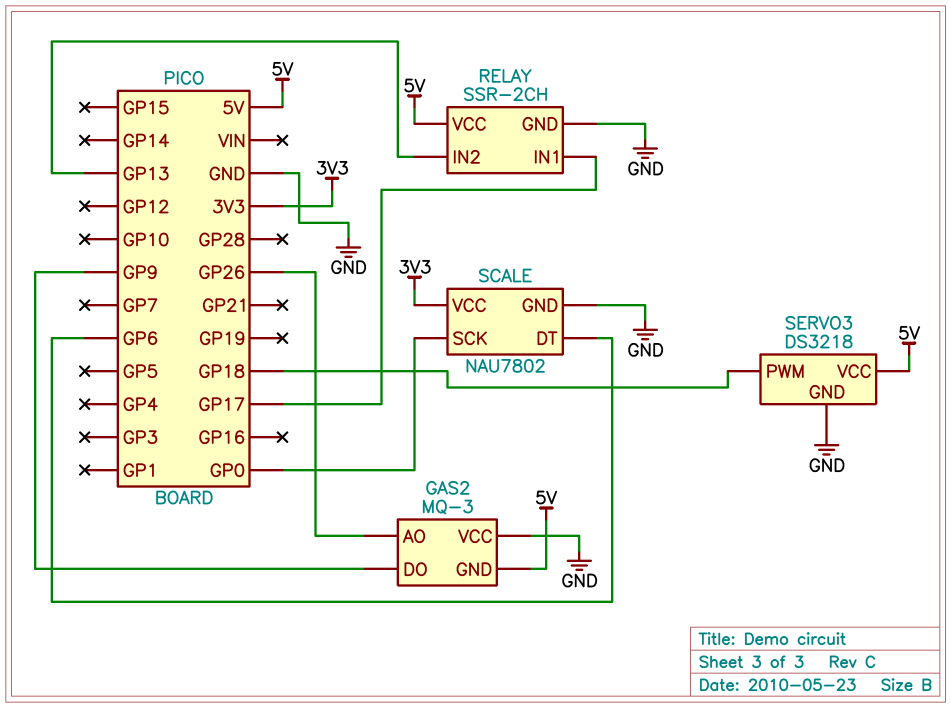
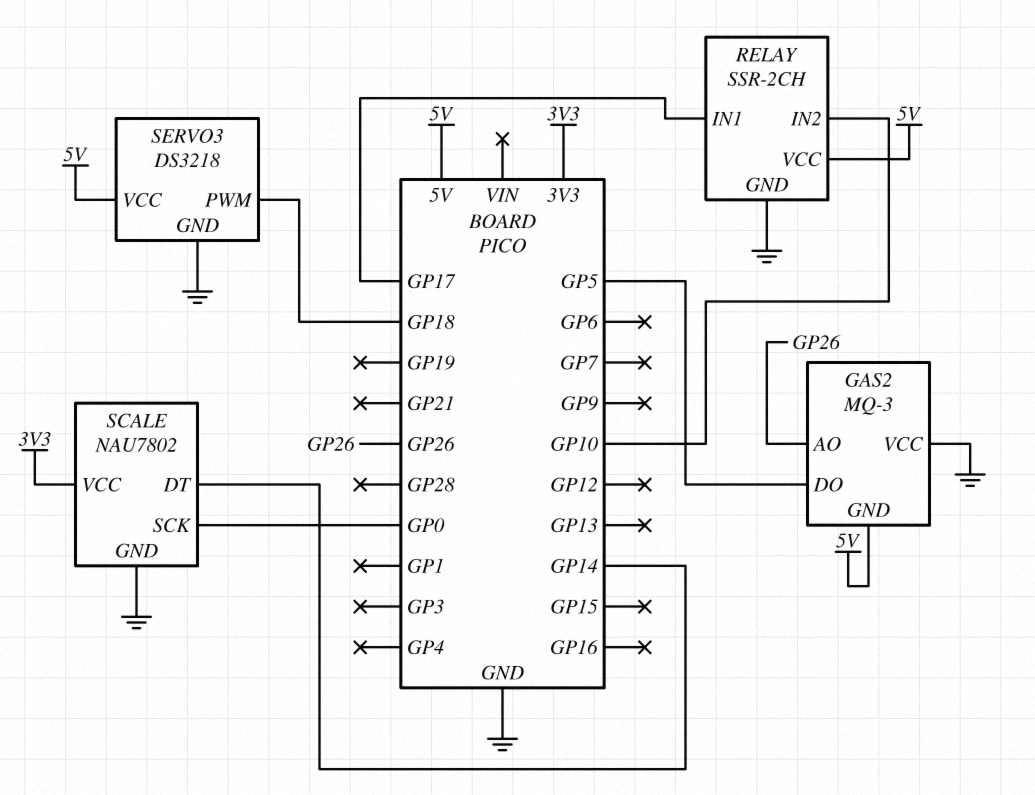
GAS2 pin DO: GP9 -> GP5
RELAY pin IN2: GP13 -> GP10
SCALE pin DT: GP6 -> GP14

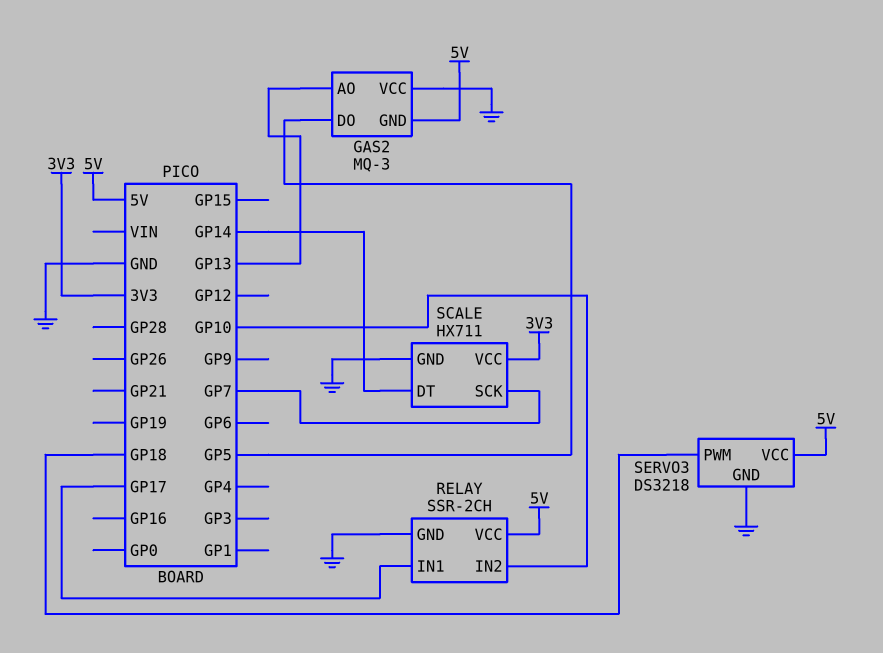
GAS2 pin AO: GP26 -> GP13
SCALE: NAU7802 -> HX711
SCALE pin SCK: GP0 -> GP7

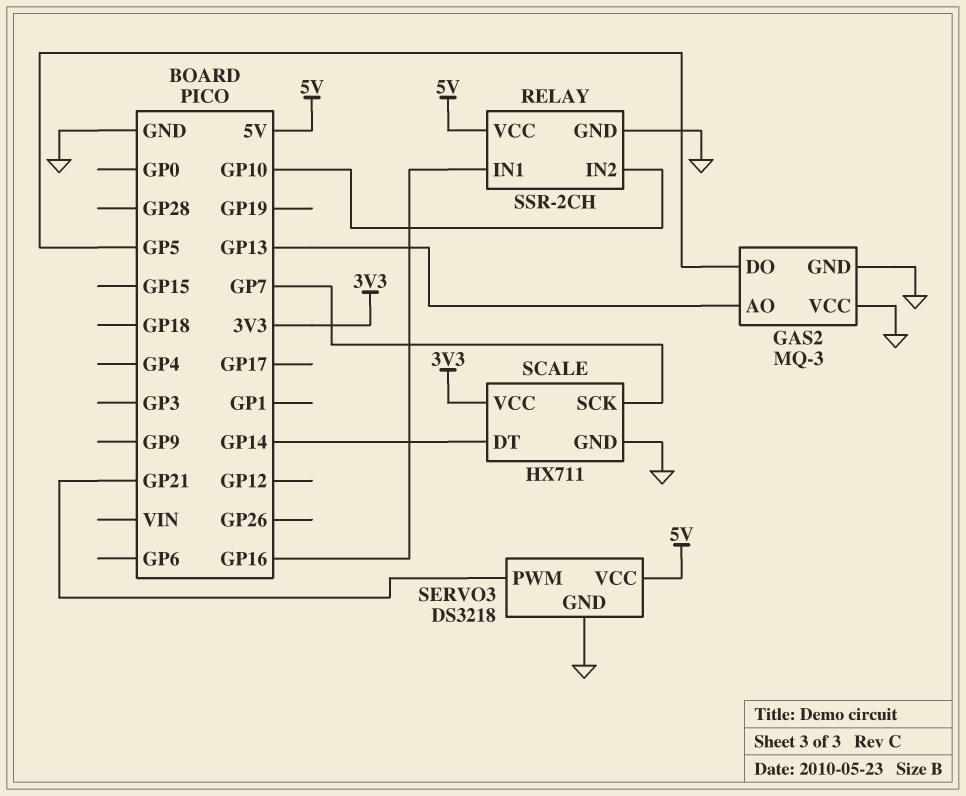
GAS2 pin GND: 5V -> GND
RELAY pin IN1: GP17 -> GP16
SERVO3 pin PWM: GP18 -> GP21

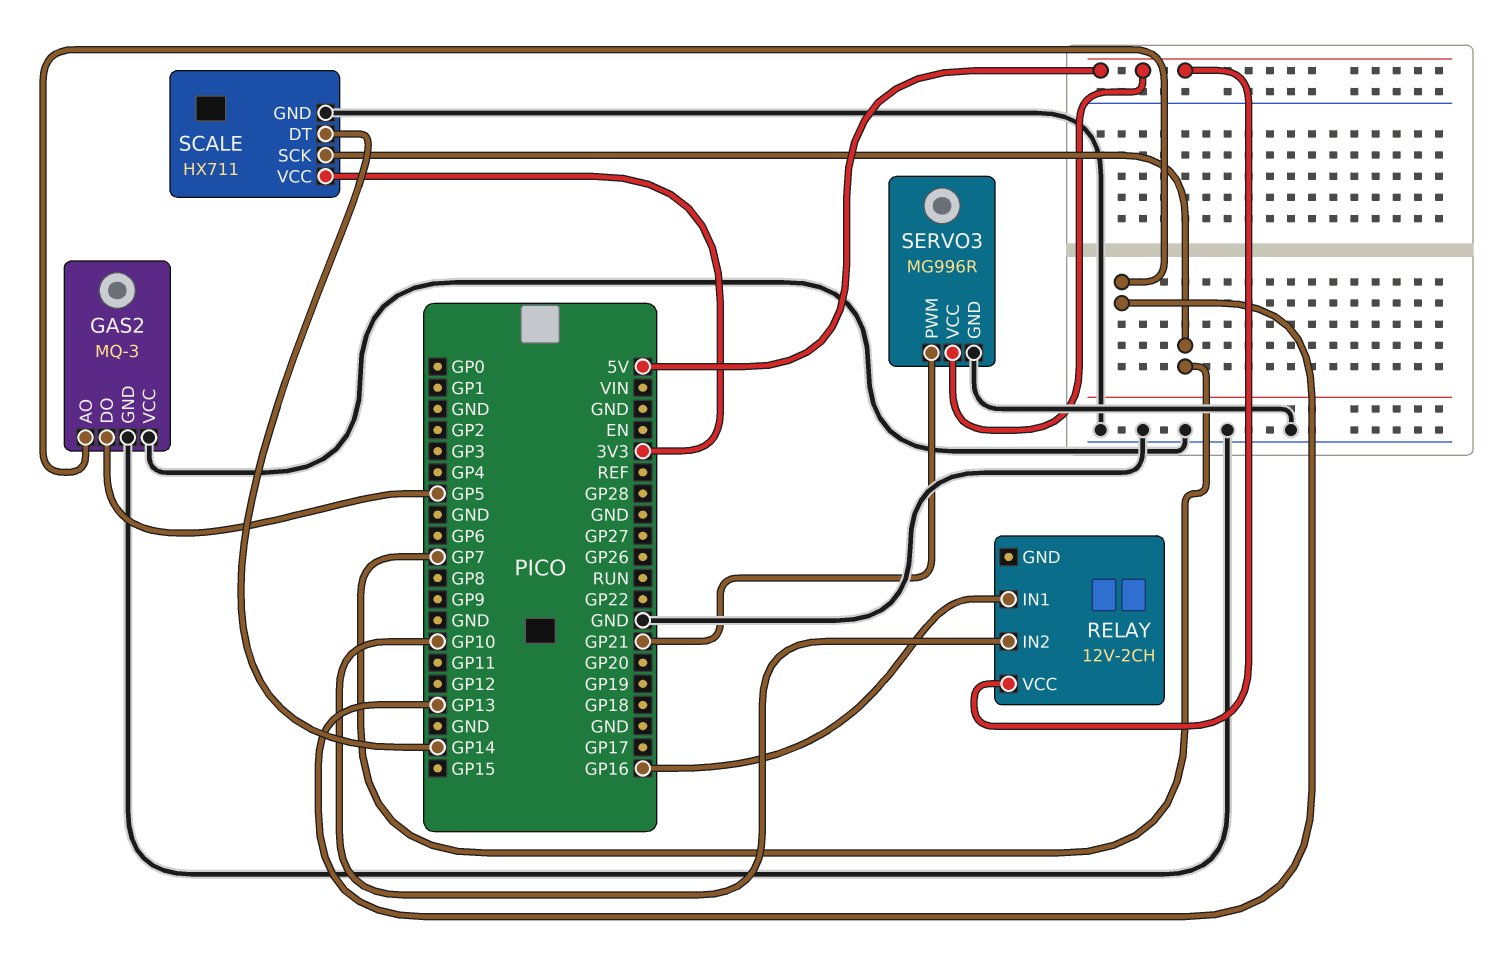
RELAY: SSR-2CH -> 12V-2CH
RELAY pin GND: GND -> none
SERVO3: DS3218 -> MG996R

